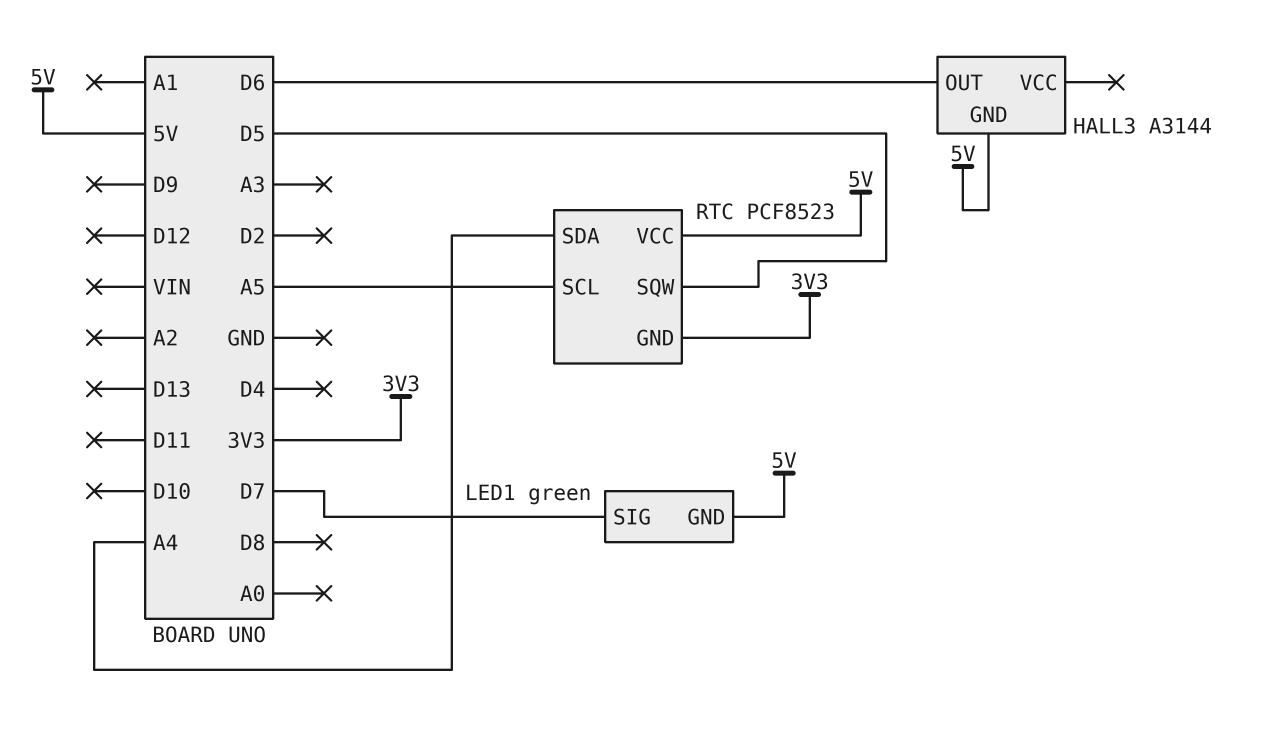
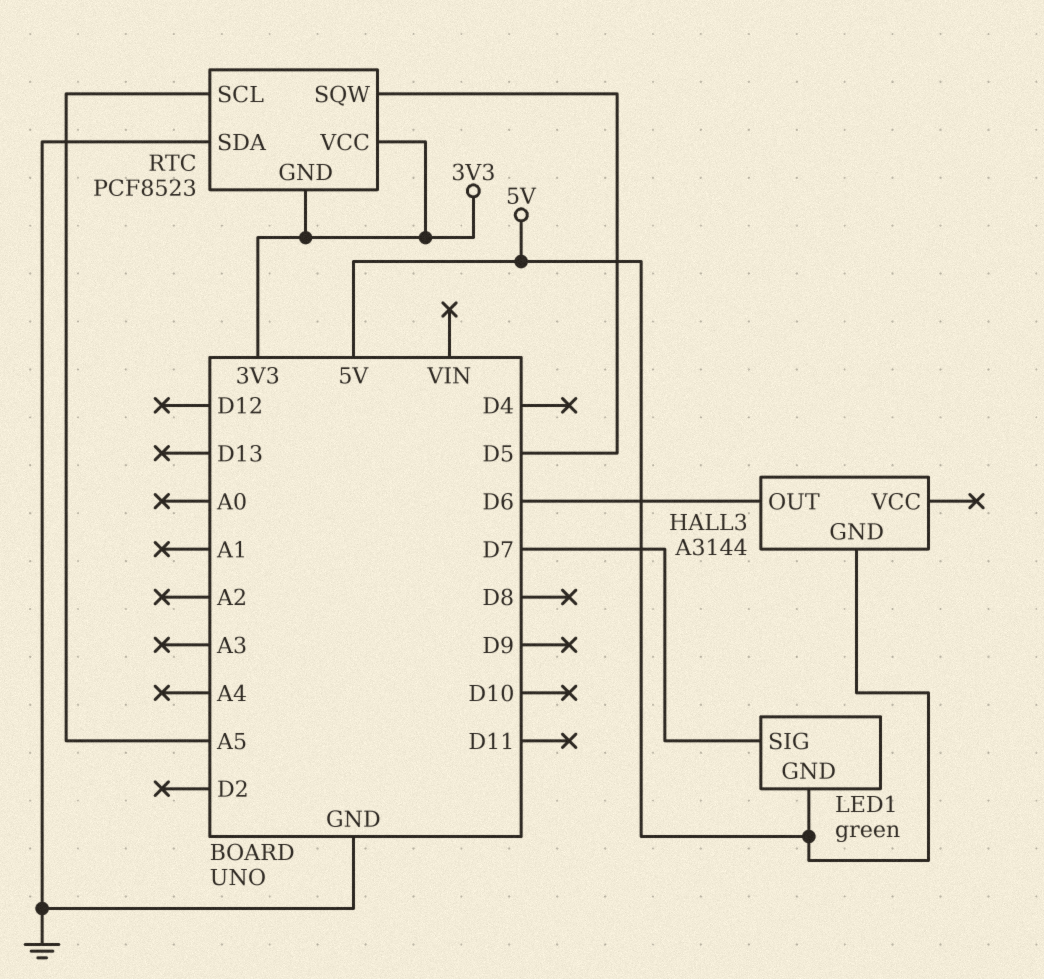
RTC pin SDA: A4 -> GND
RTC pin VCC: 5V -> 3V3

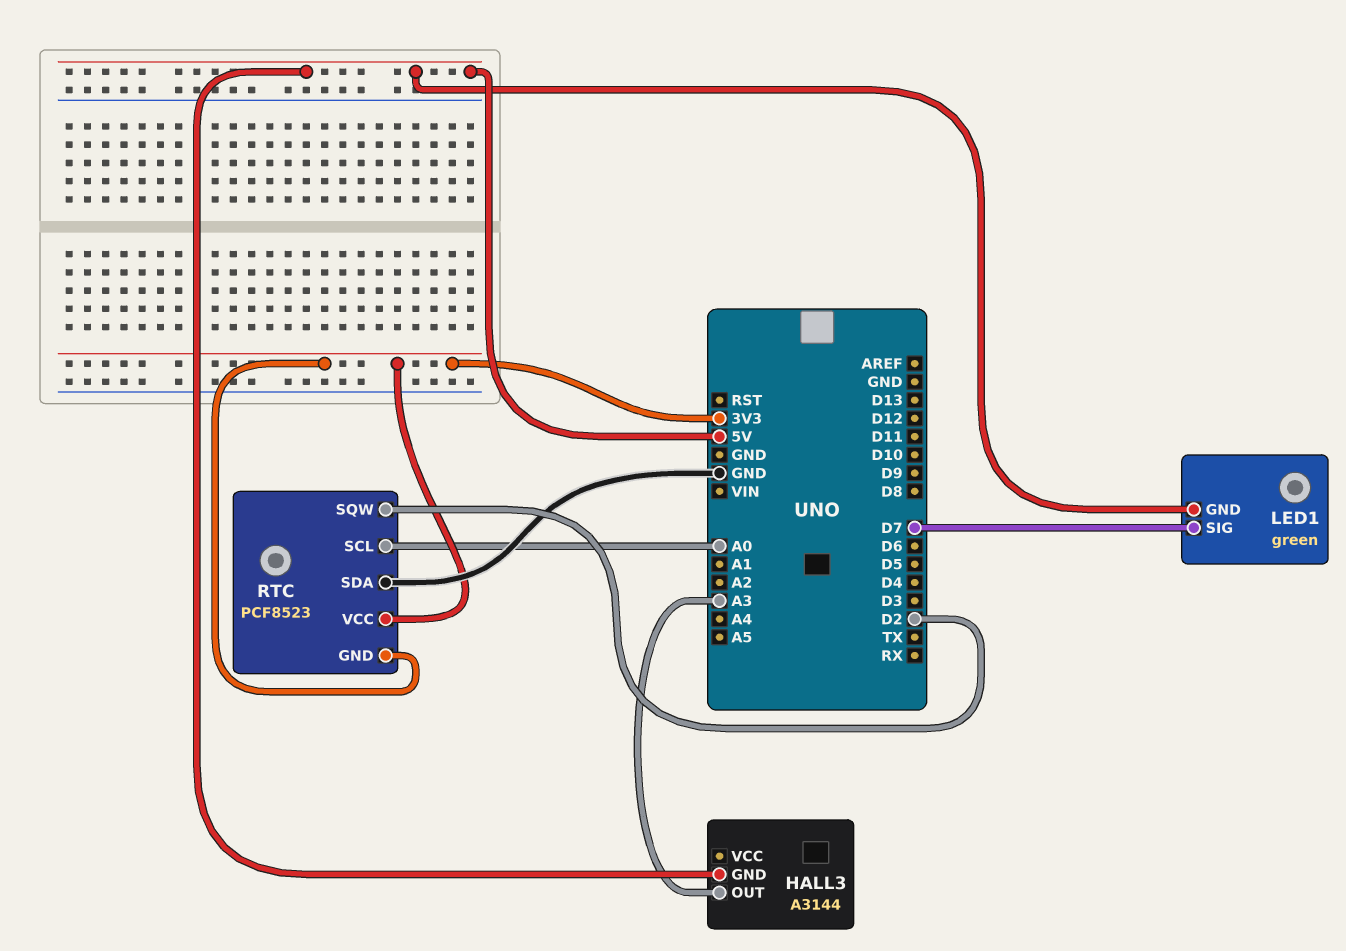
HALL3 pin OUT: D6 -> A3
RTC pin SCL: A5 -> A0
RTC pin SQW: D5 -> D2

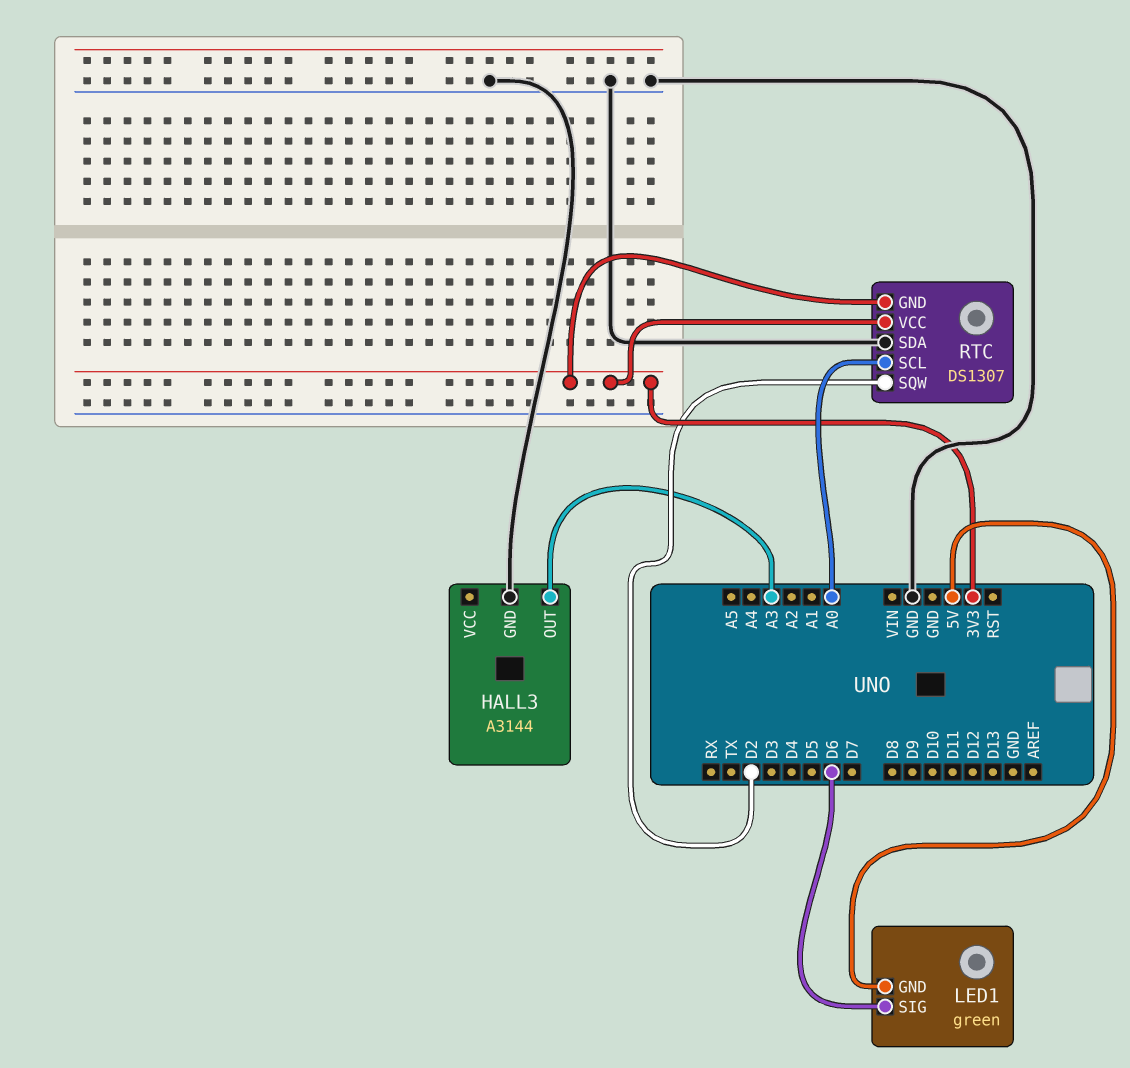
HALL3 pin GND: 5V -> GND
LED1 pin SIG: D7 -> D6
RTC: PCF8523 -> DS1307

